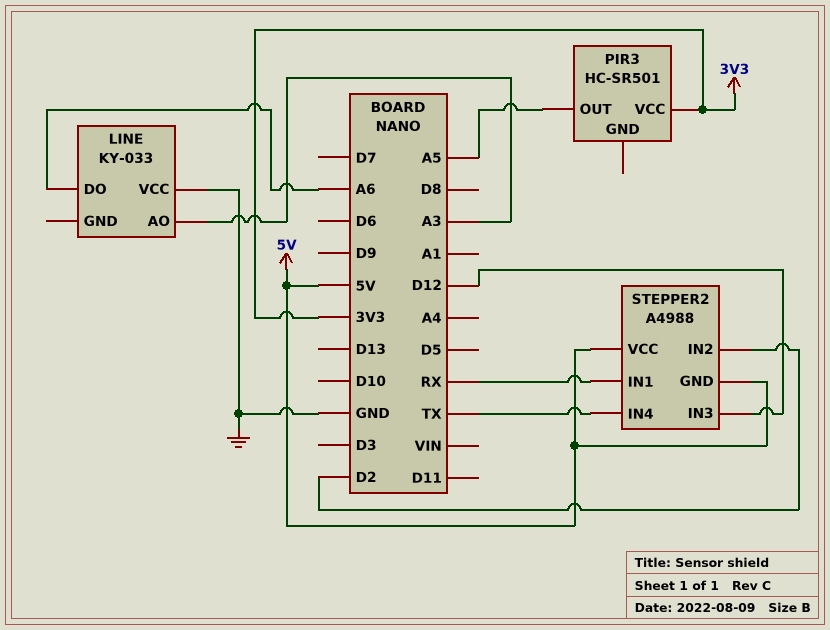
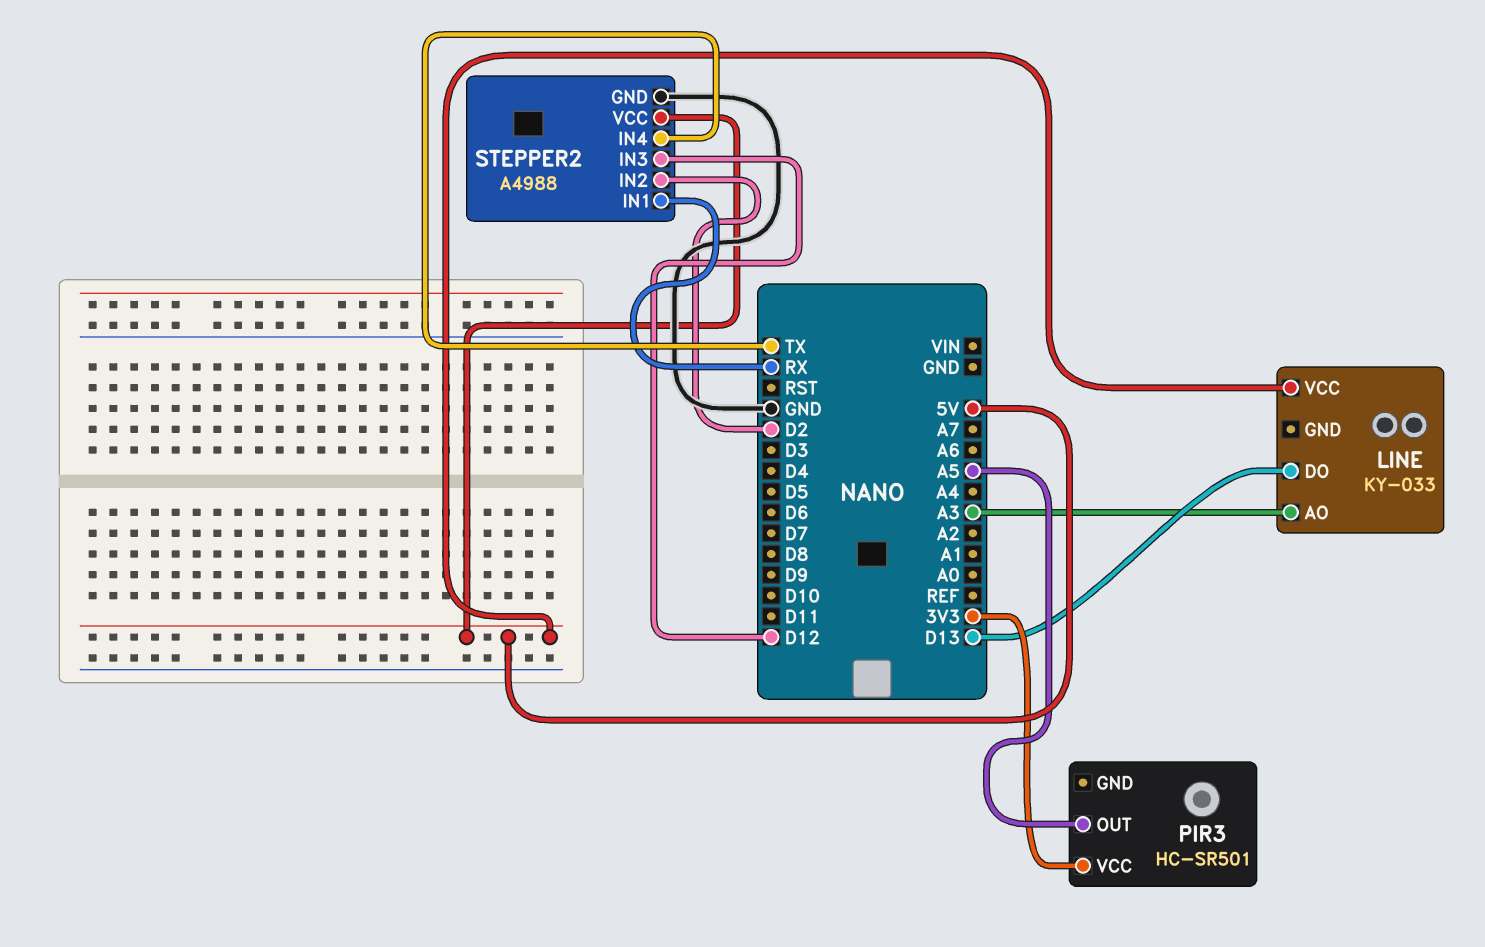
LINE pin DO: A6 -> D13
LINE pin VCC: GND -> 5V
STEPPER2 pin GND: 5V -> GND

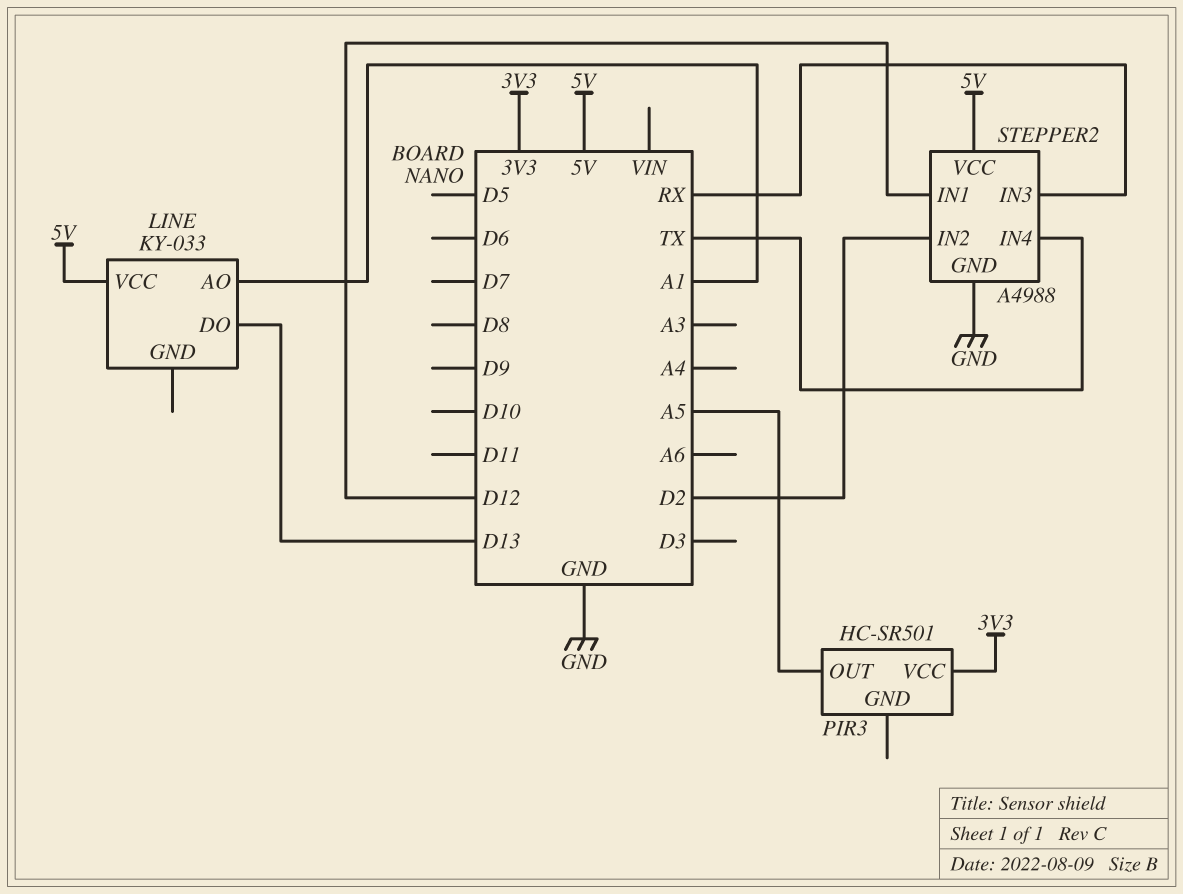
LINE pin AO: A3 -> A1
STEPPER2 pin IN1: RX -> D12
STEPPER2 pin IN3: D12 -> RX

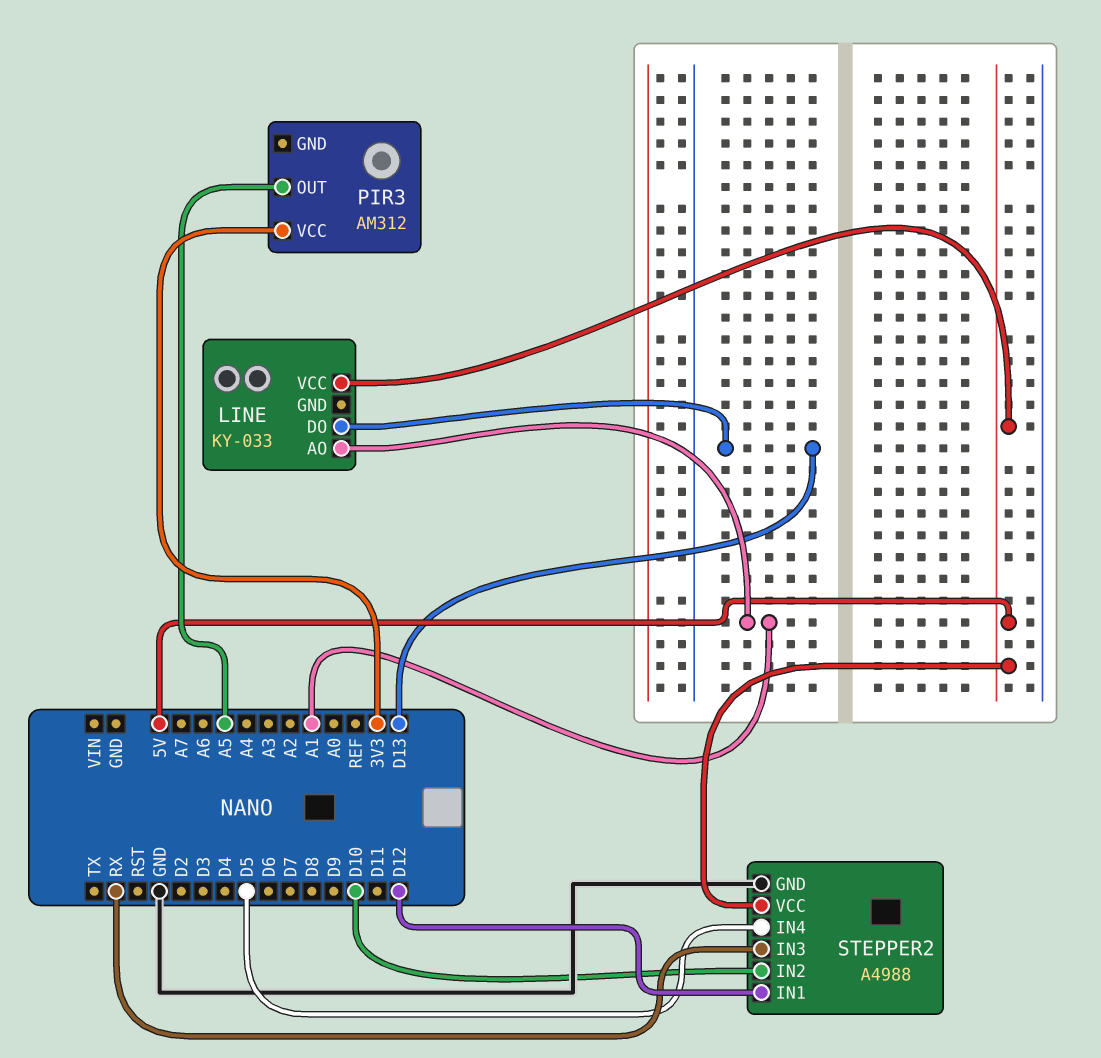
PIR3: HC-SR501 -> AM312
STEPPER2 pin IN2: D2 -> D10
STEPPER2 pin IN4: TX -> D5

